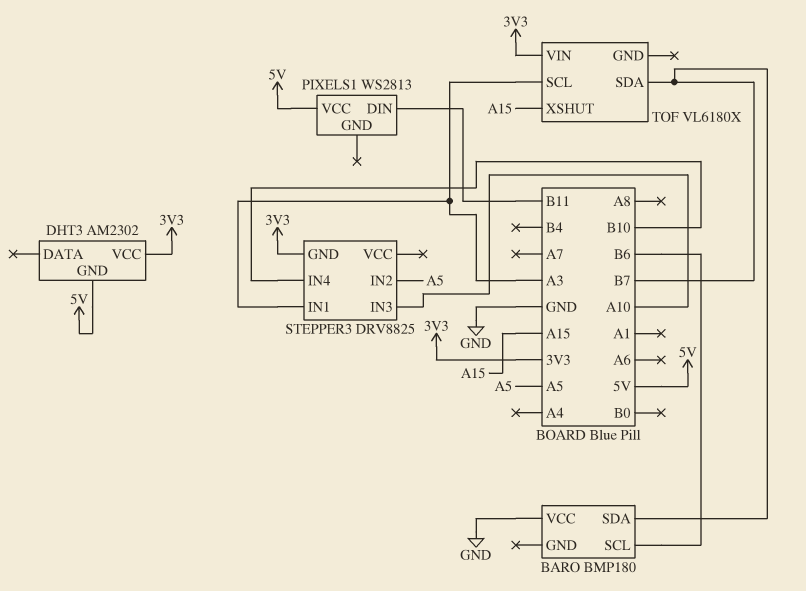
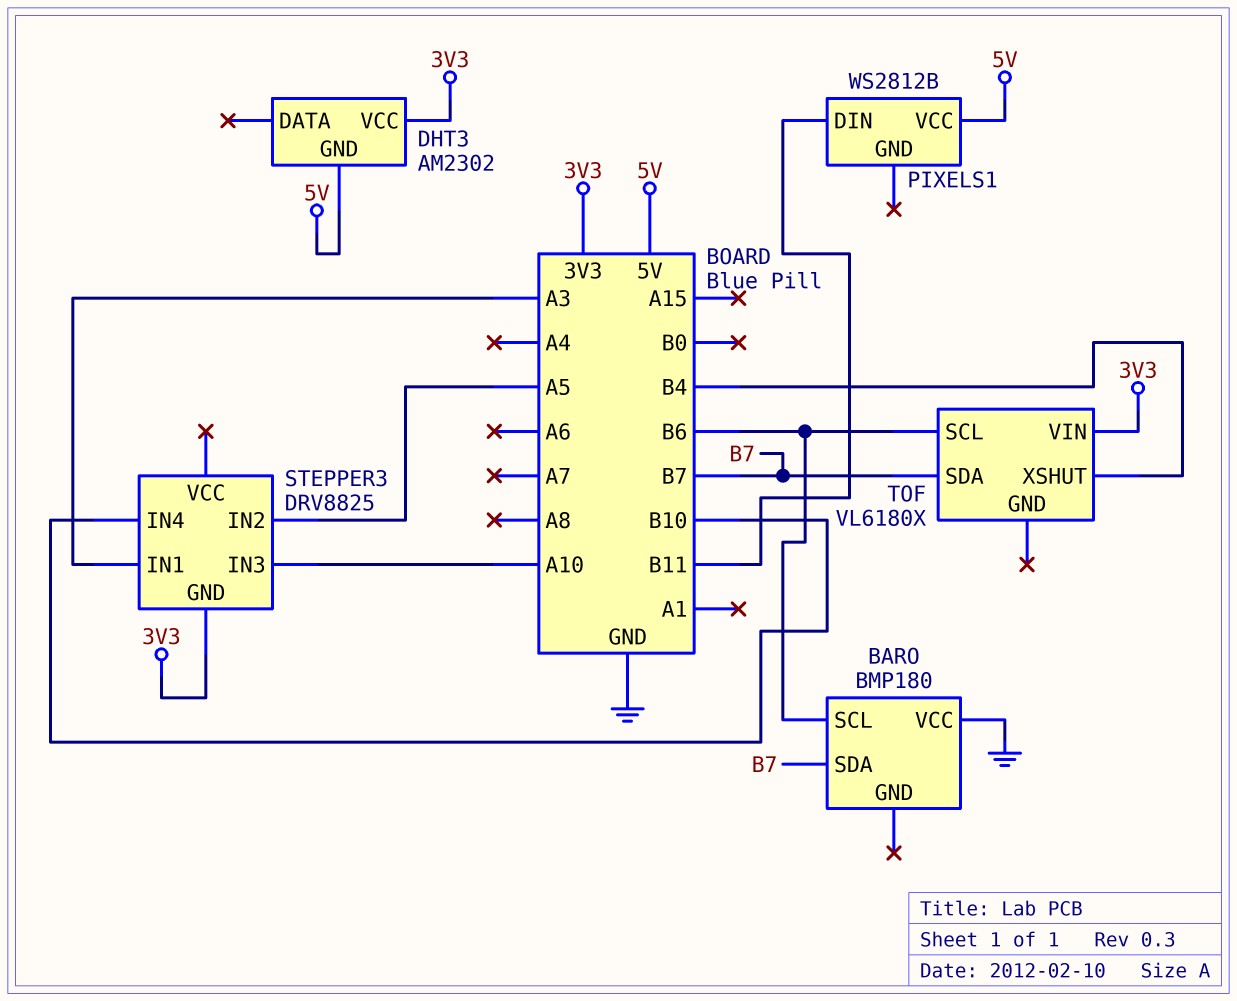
PIXELS1: WS2813 -> WS2812B
TOF pin SCL: A3 -> B6
TOF pin XSHUT: A15 -> B4

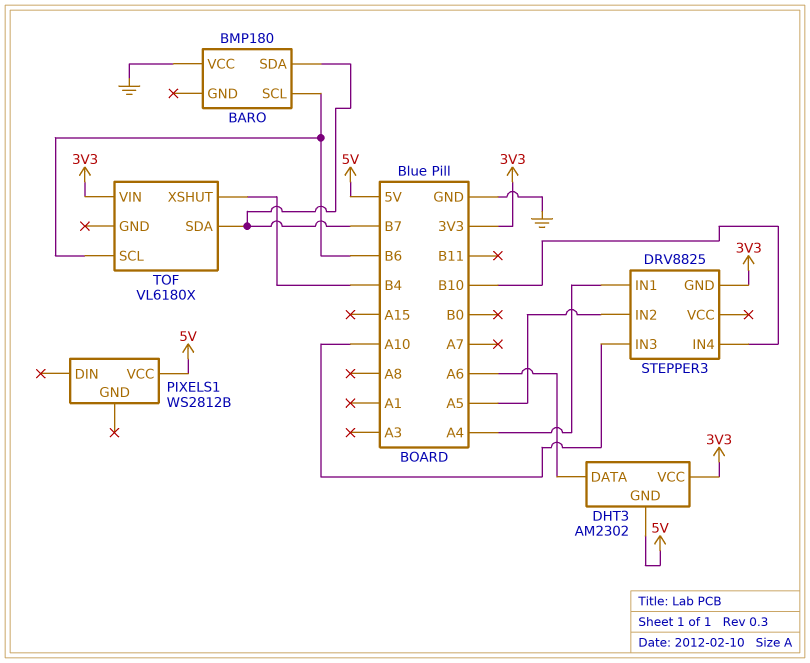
DHT3 pin DATA: none -> A6
PIXELS1 pin DIN: B11 -> none
STEPPER3 pin IN1: A3 -> A4

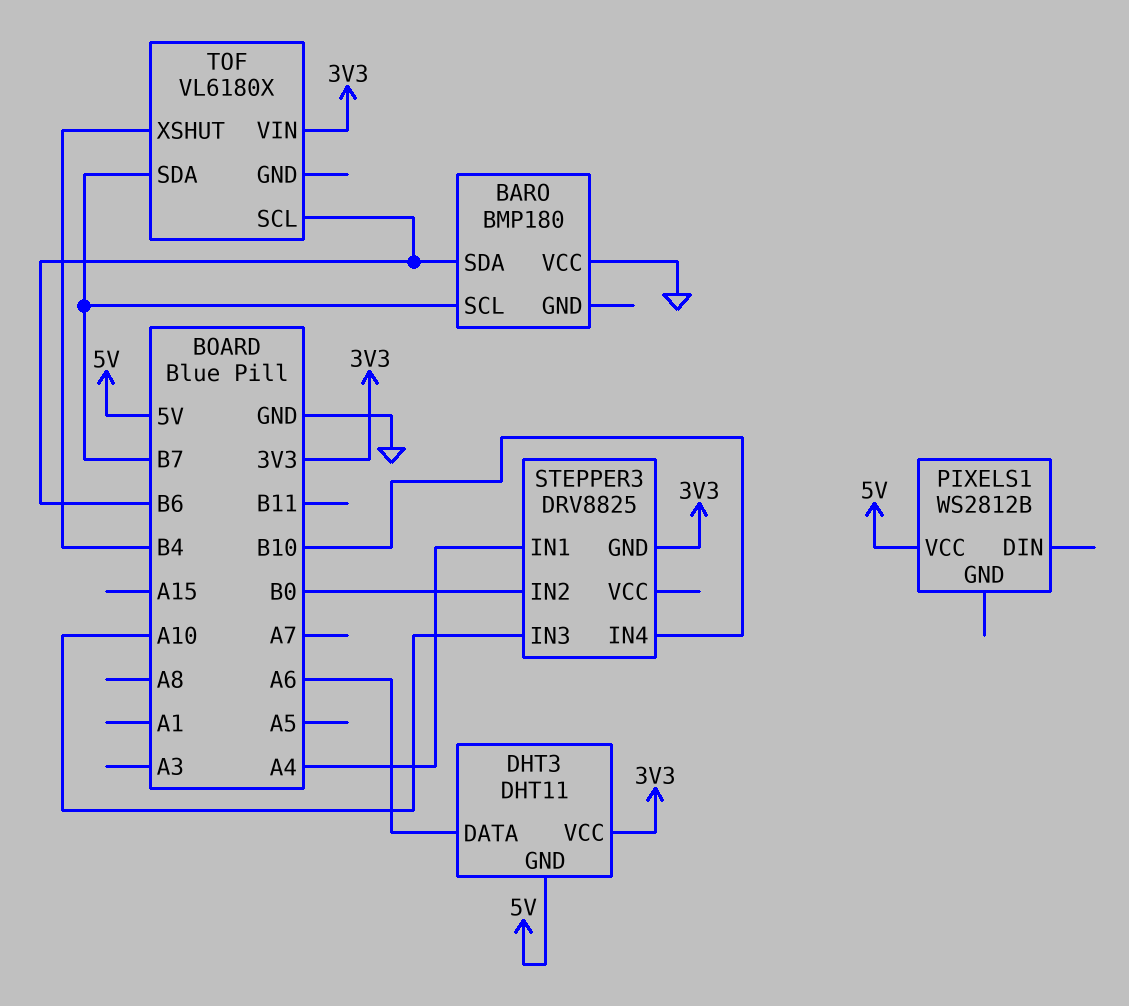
BARO pin SCL: B6 -> B7
BARO pin SDA: B7 -> B6
DHT3: AM2302 -> DHT11
STEPPER3 pin IN2: A5 -> B0

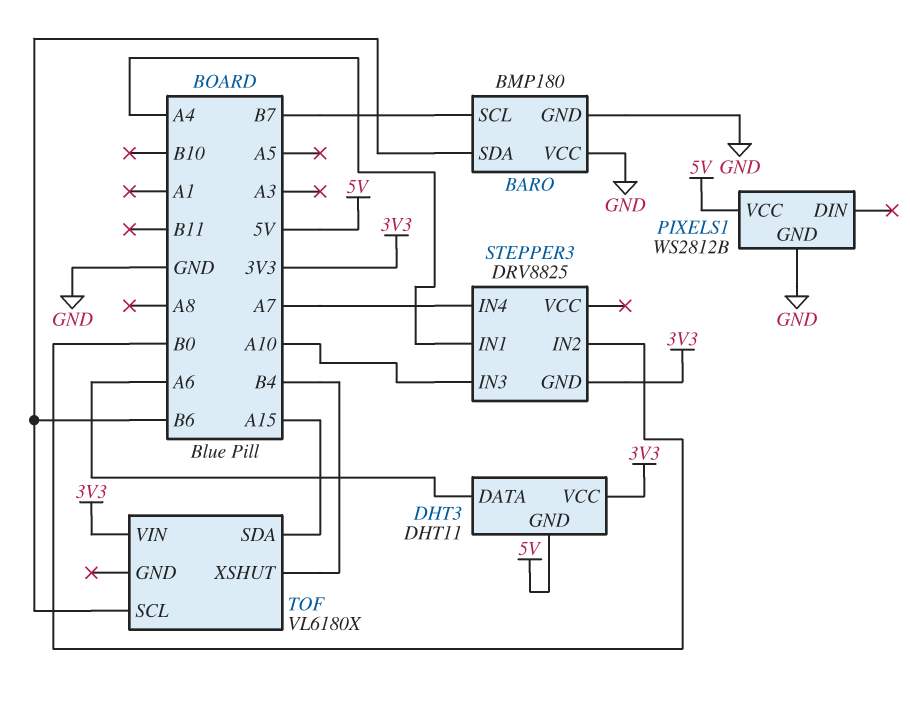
BARO pin GND: none -> GND
PIXELS1 pin GND: none -> GND
STEPPER3 pin IN4: B10 -> A7
TOF pin SDA: B7 -> A15

